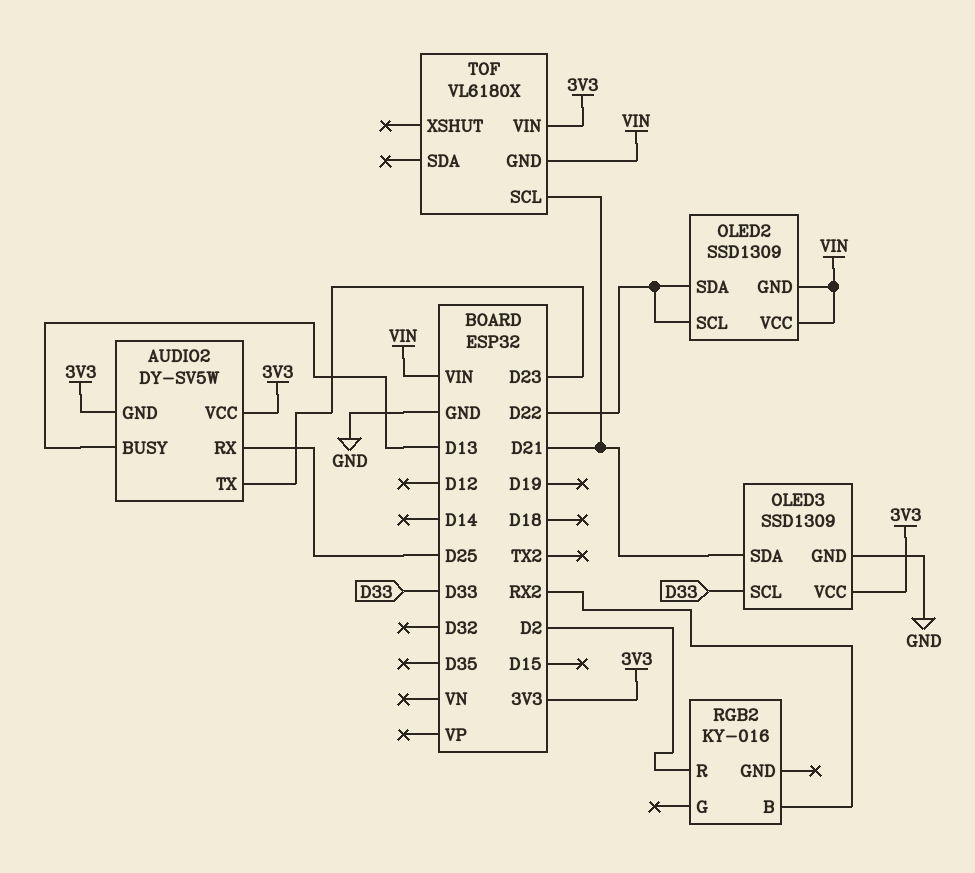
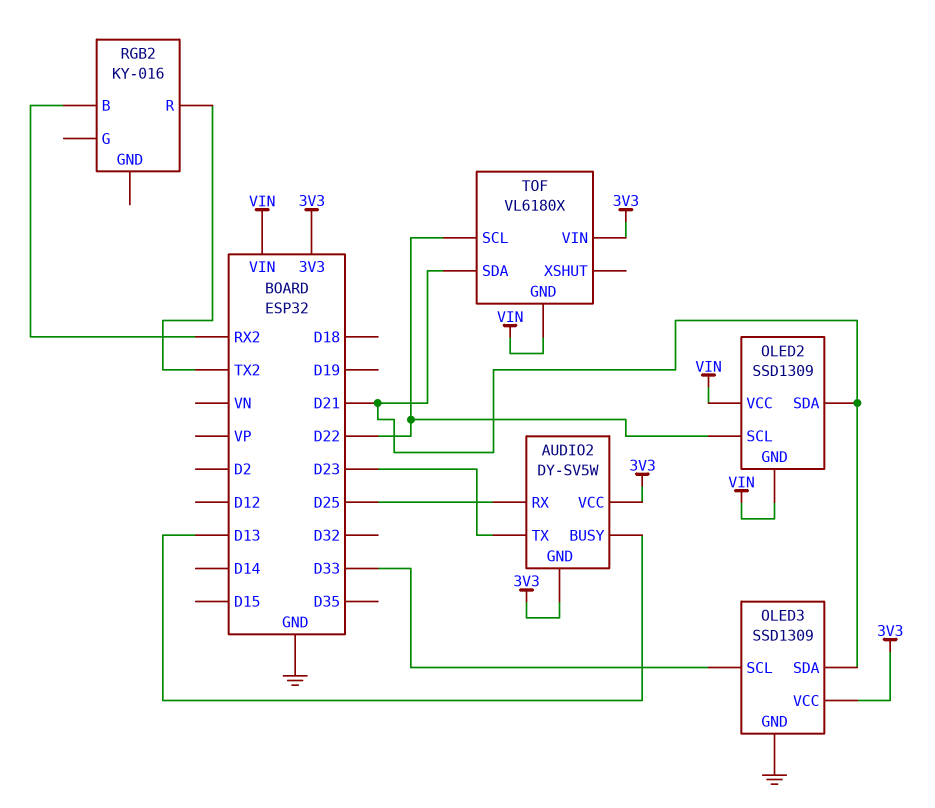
OLED2 pin SDA: D22 -> D21
RGB2 pin R: D2 -> TX2
TOF pin SCL: D21 -> D22
TOF pin SDA: none -> D21

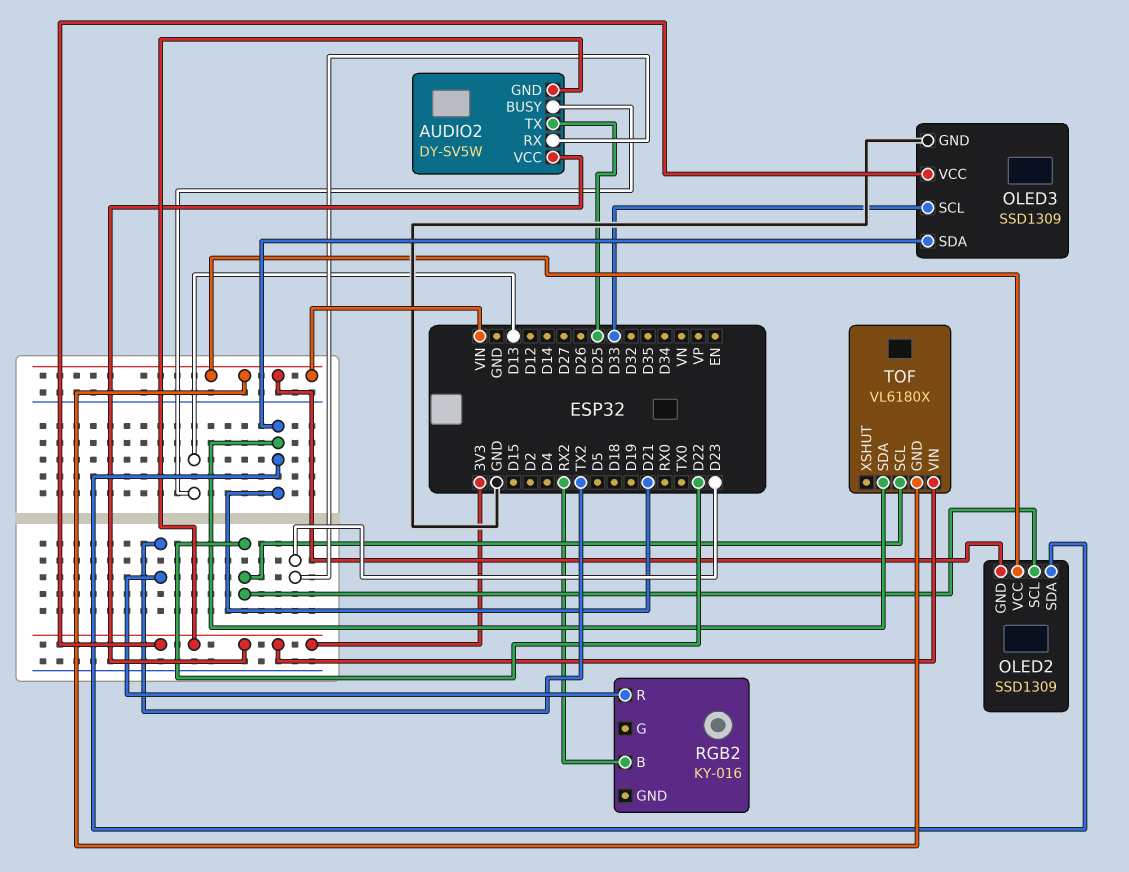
AUDIO2 pin RX: D25 -> D23
AUDIO2 pin TX: D23 -> D25

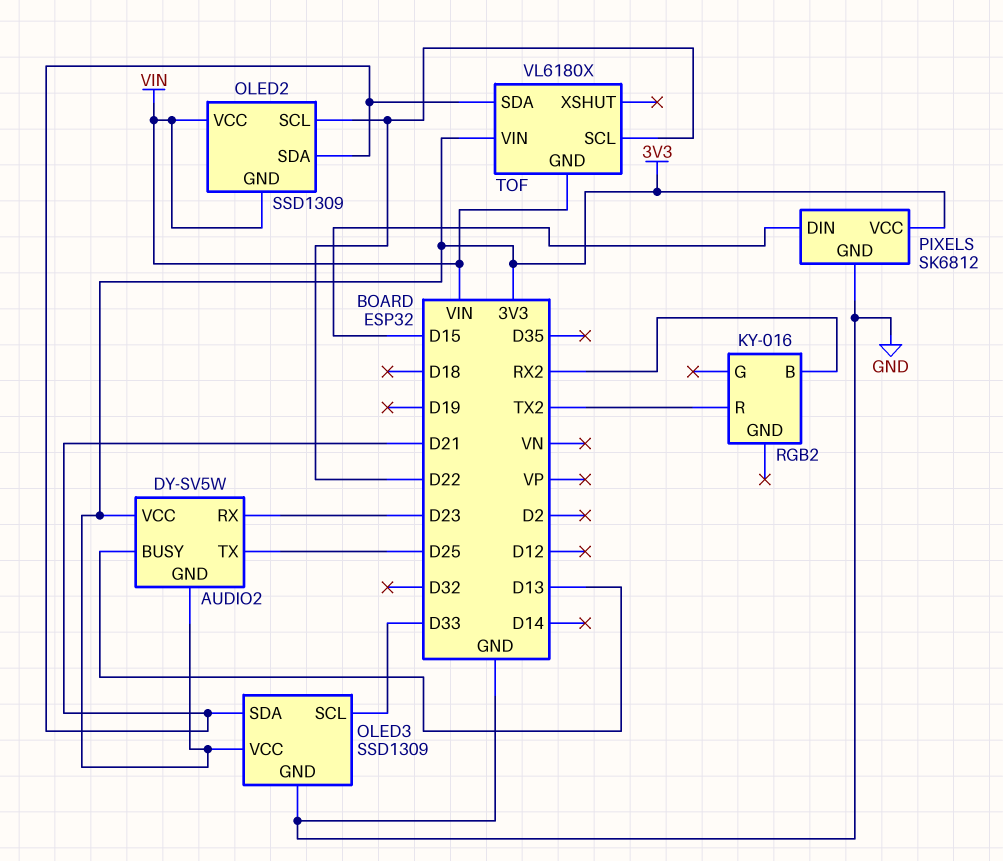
PIXELS: none -> SK6812
PIXELS pin DIN: none -> D15
PIXELS pin GND: none -> GND
PIXELS pin VCC: none -> 3V3

